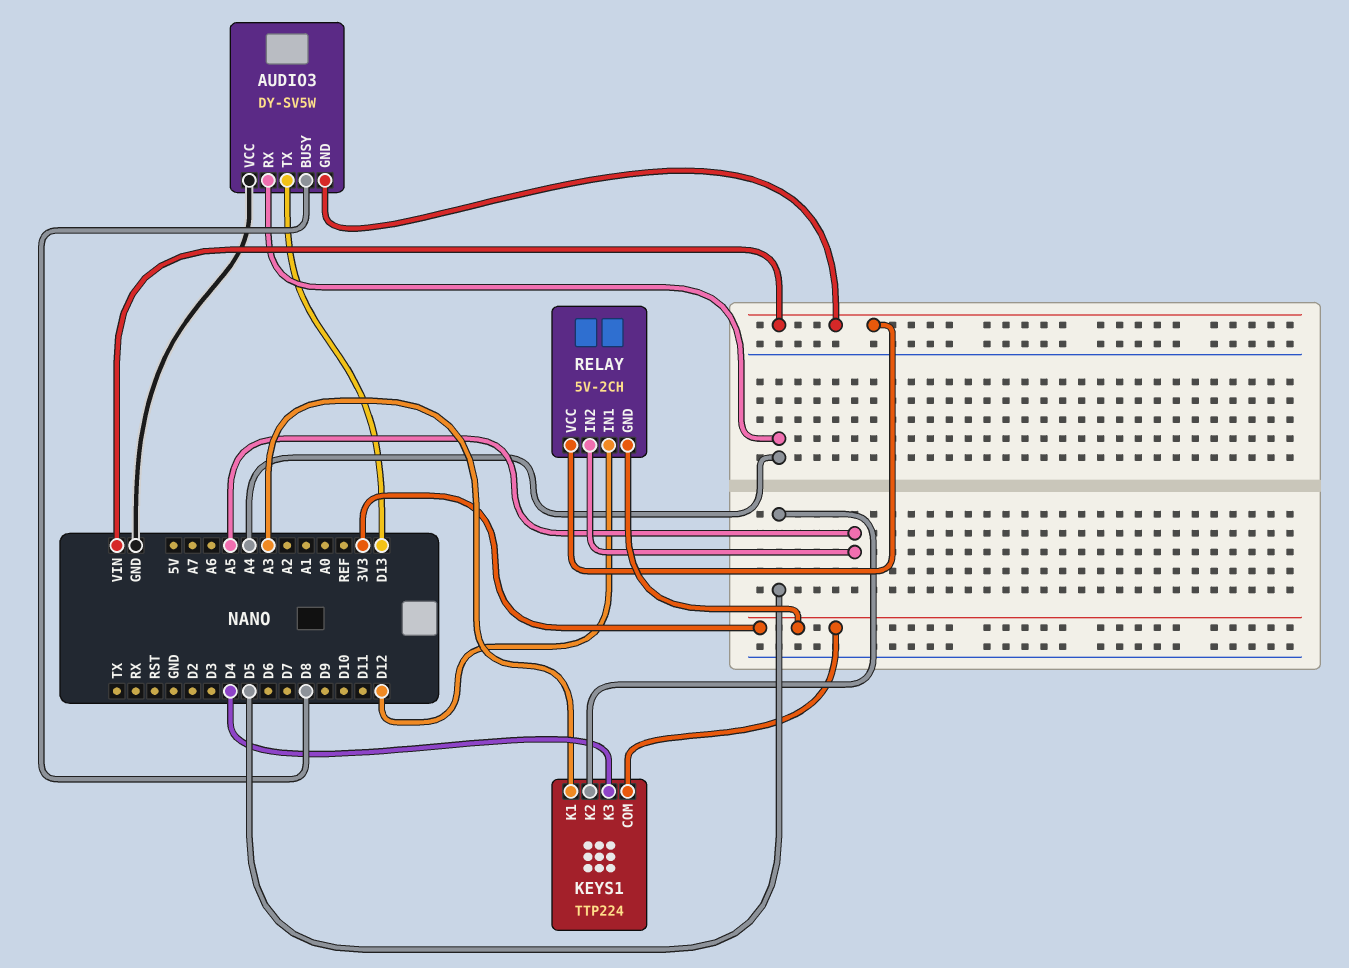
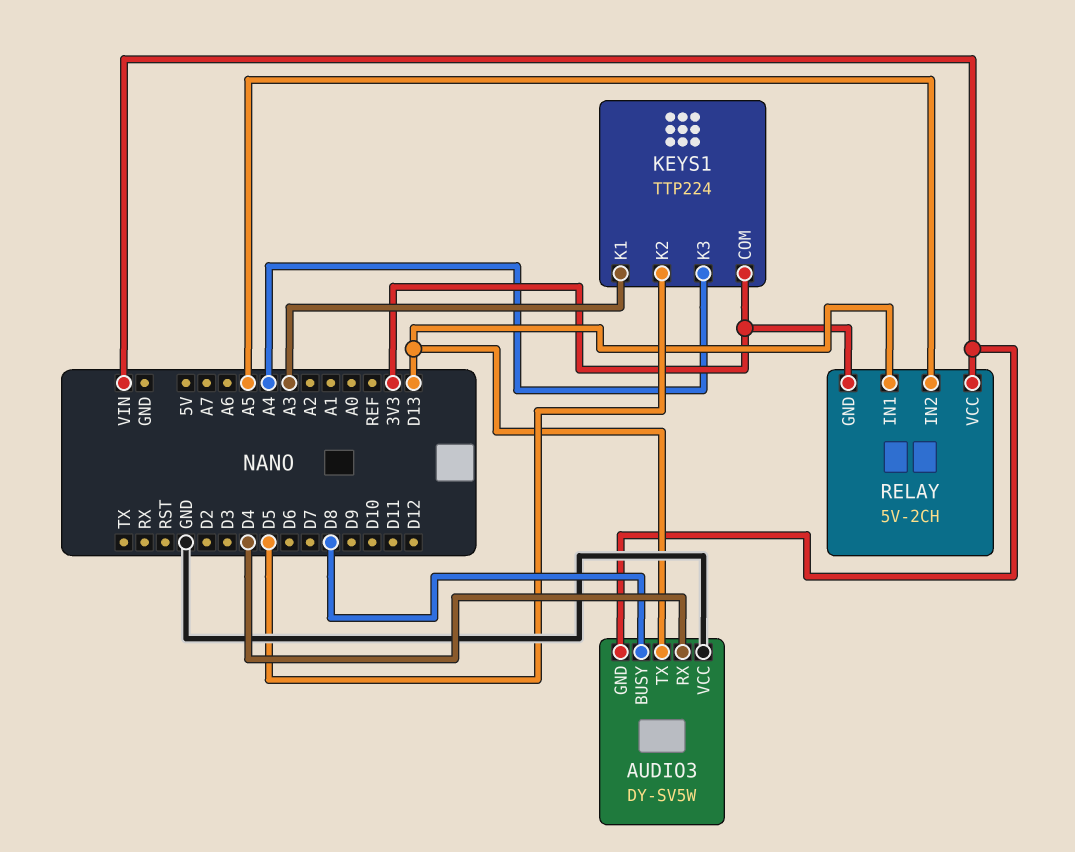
AUDIO3 pin RX: A4 -> D4
KEYS1 pin K3: D4 -> A4
RELAY pin IN1: D12 -> D13

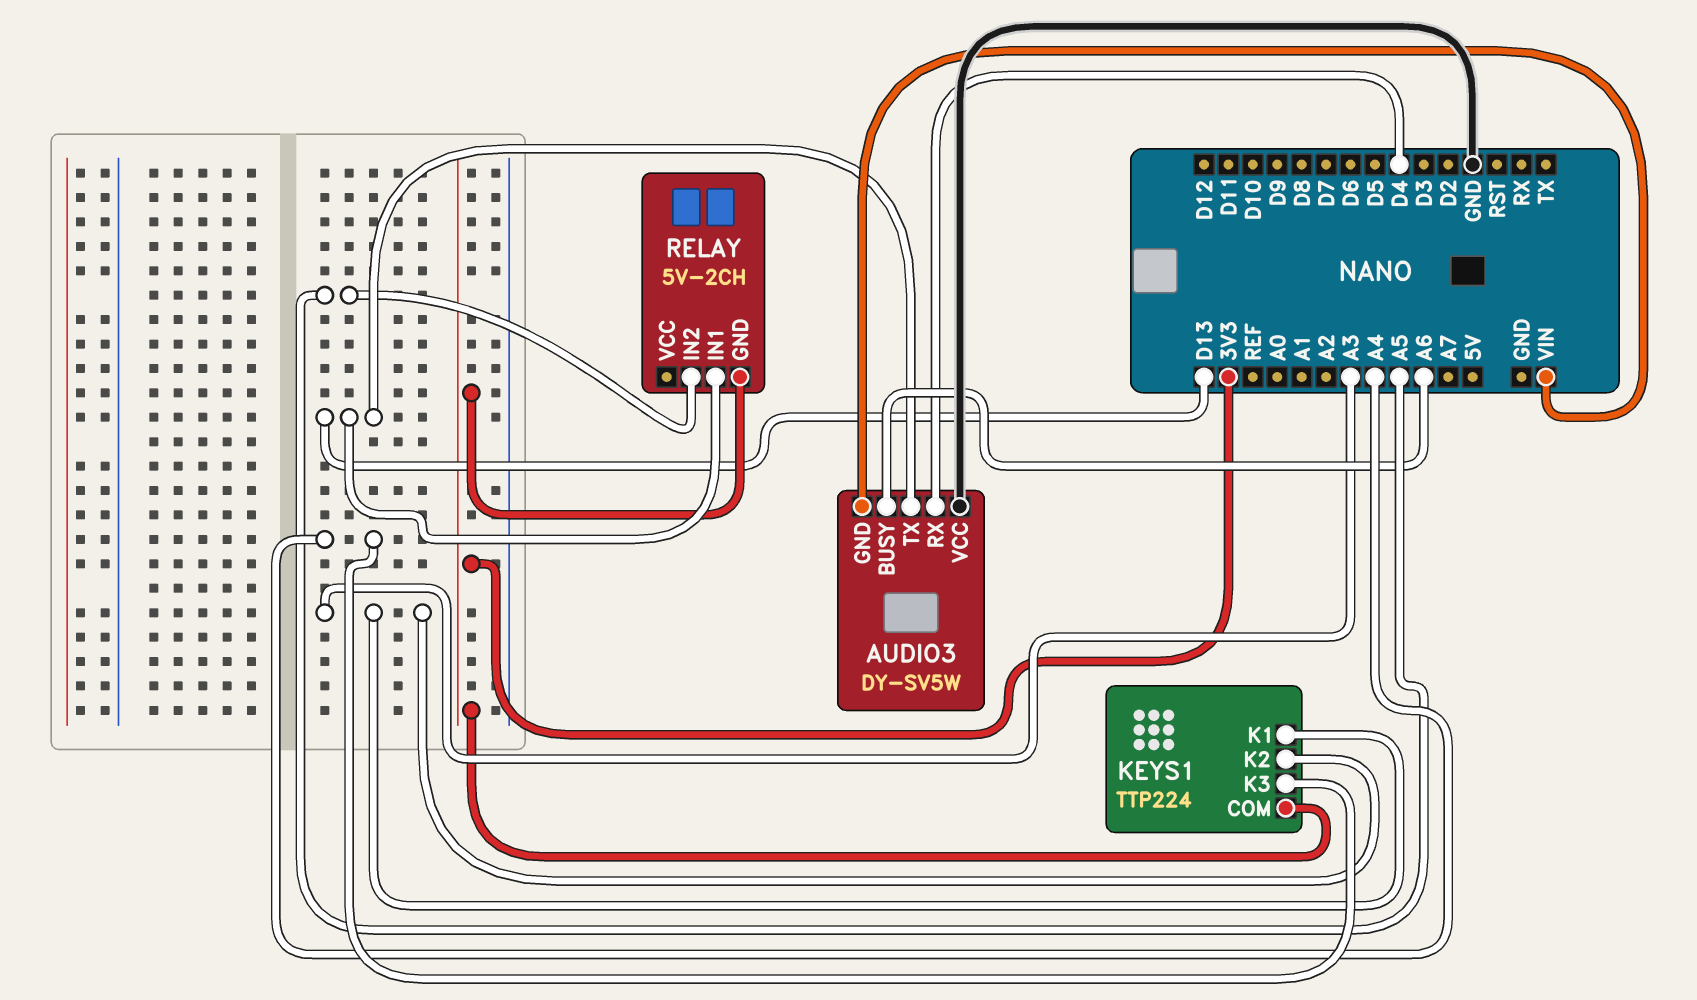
AUDIO3 pin BUSY: D8 -> A6
KEYS1 pin K2: D5 -> A3
RELAY pin VCC: VIN -> none

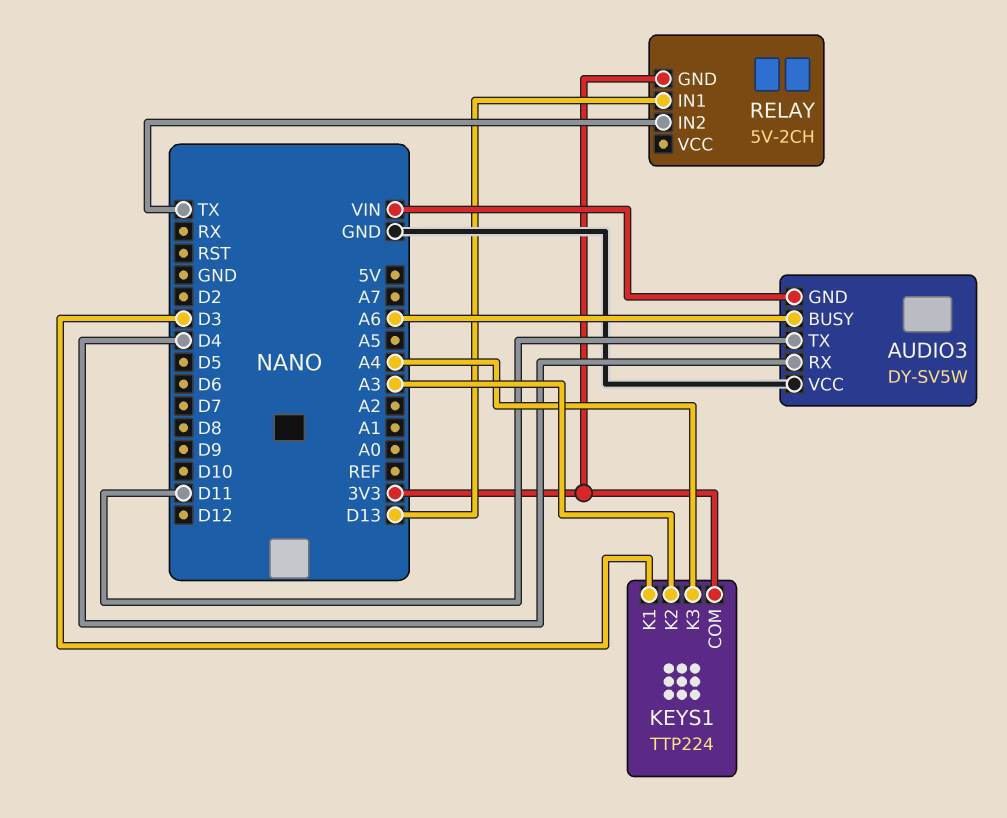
AUDIO3 pin TX: D13 -> D11
KEYS1 pin K1: A3 -> D3
RELAY pin IN2: A5 -> TX

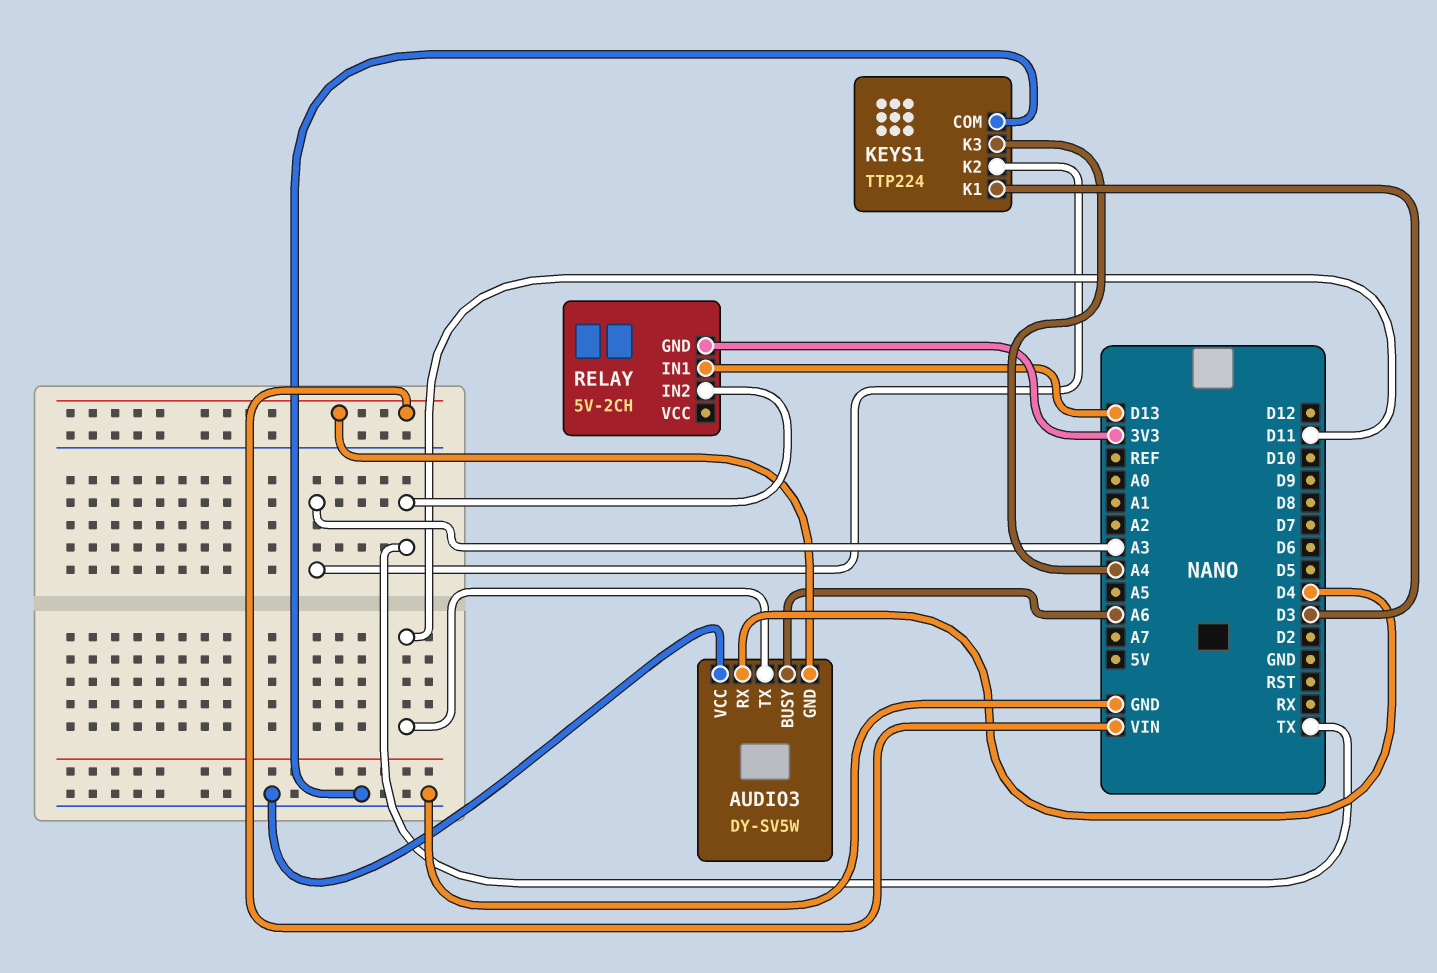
KEYS1 pin COM: 3V3 -> GND

